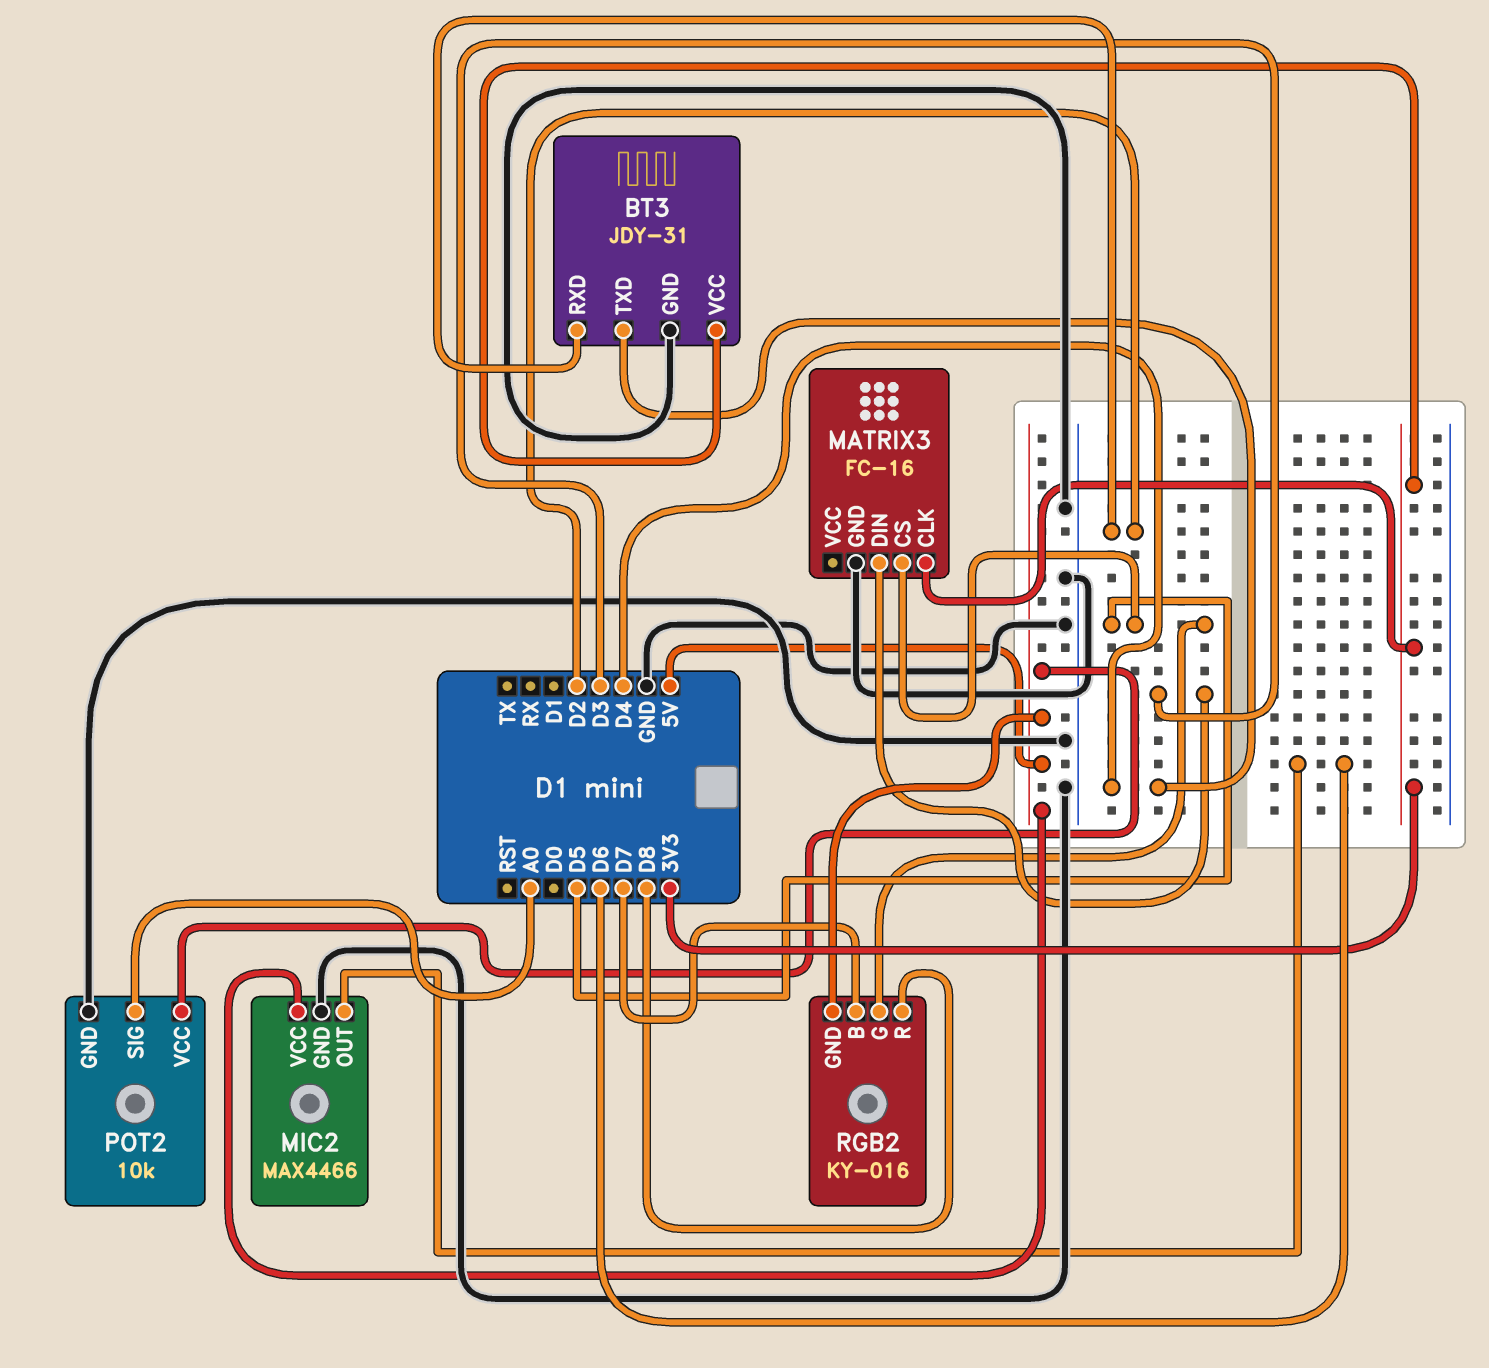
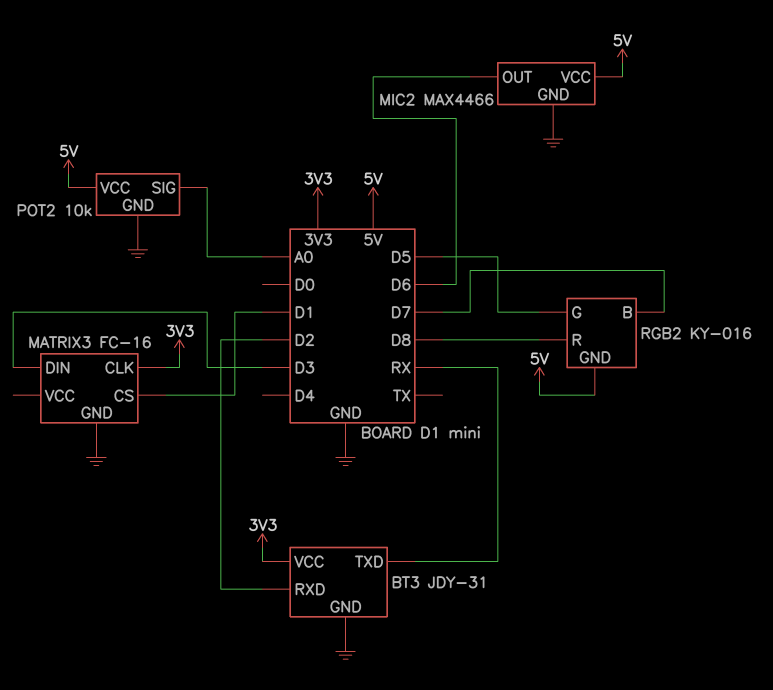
BT3 pin TXD: D4 -> RX
MATRIX3 pin CS: D5 -> D1

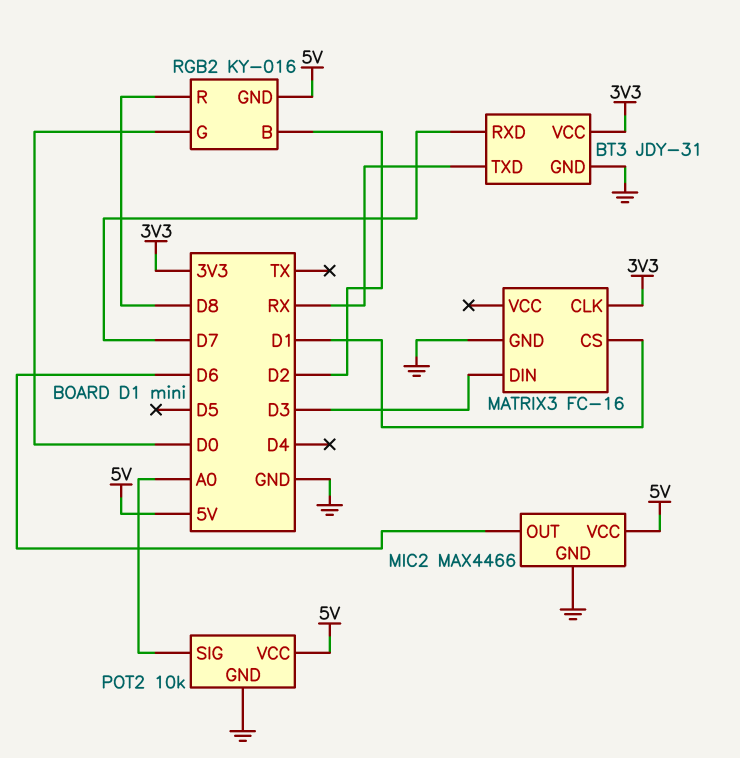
BT3 pin RXD: D2 -> D7
RGB2 pin B: D7 -> D2
RGB2 pin G: D5 -> D0

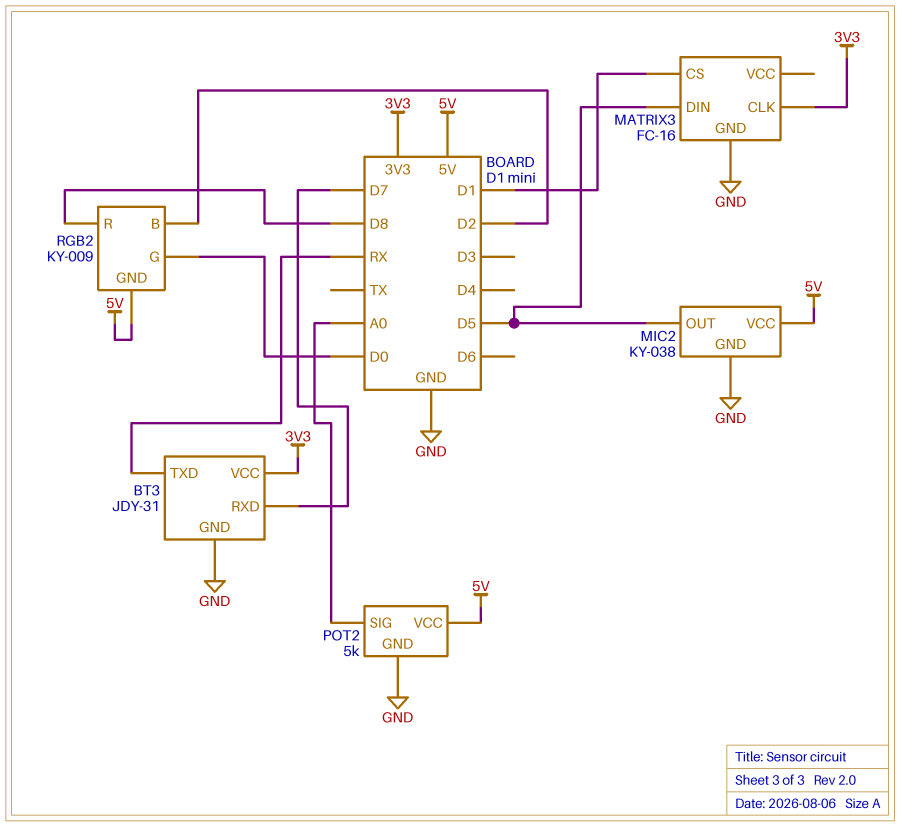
MATRIX3 pin DIN: D3 -> D5
MIC2: MAX4466 -> KY-038
MIC2 pin OUT: D6 -> D5
POT2: 10k -> 5k
RGB2: KY-016 -> KY-009

